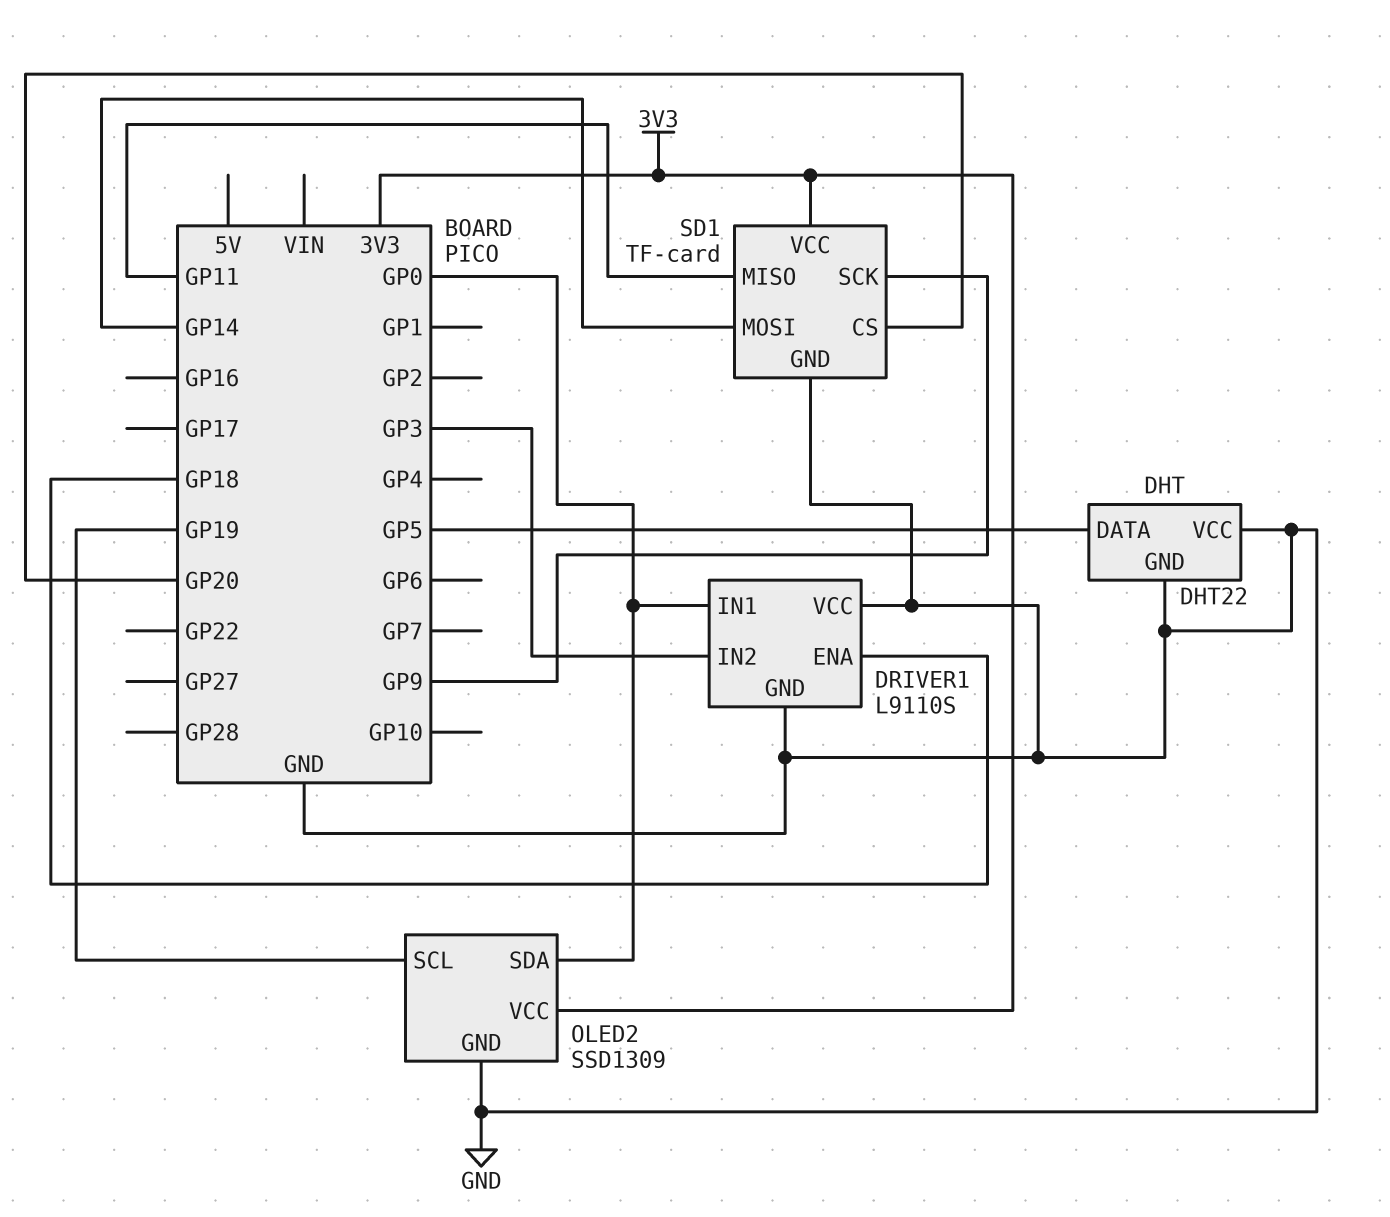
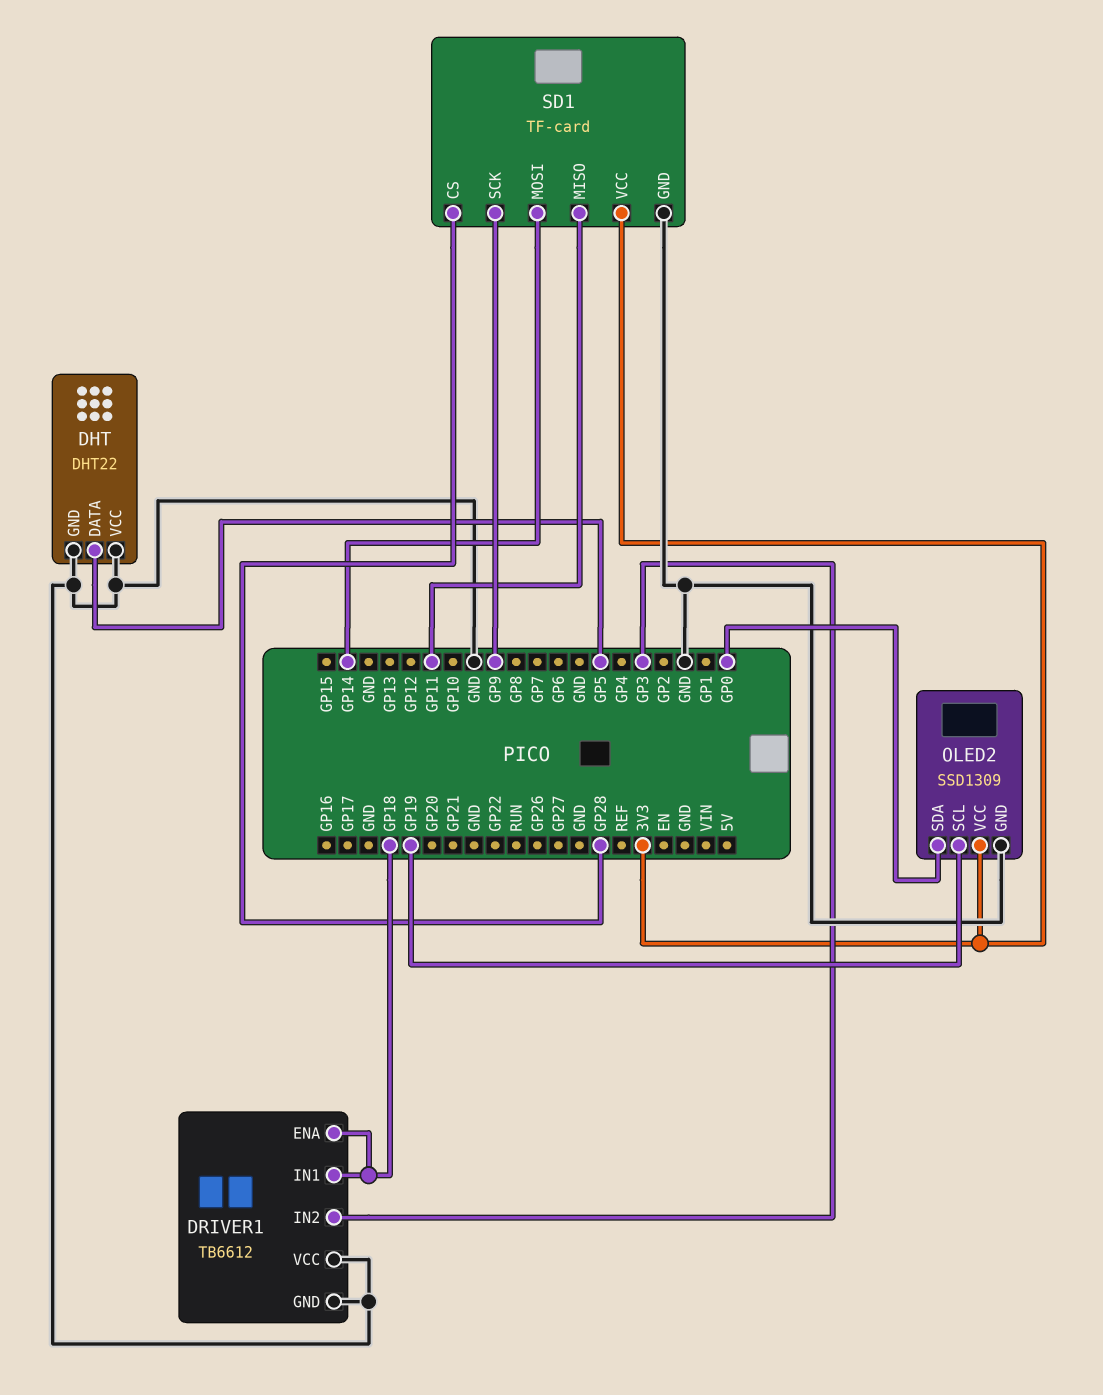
DRIVER1: L9110S -> TB6612
DRIVER1 pin IN1: GP0 -> GP18
SD1 pin CS: GP20 -> GP28

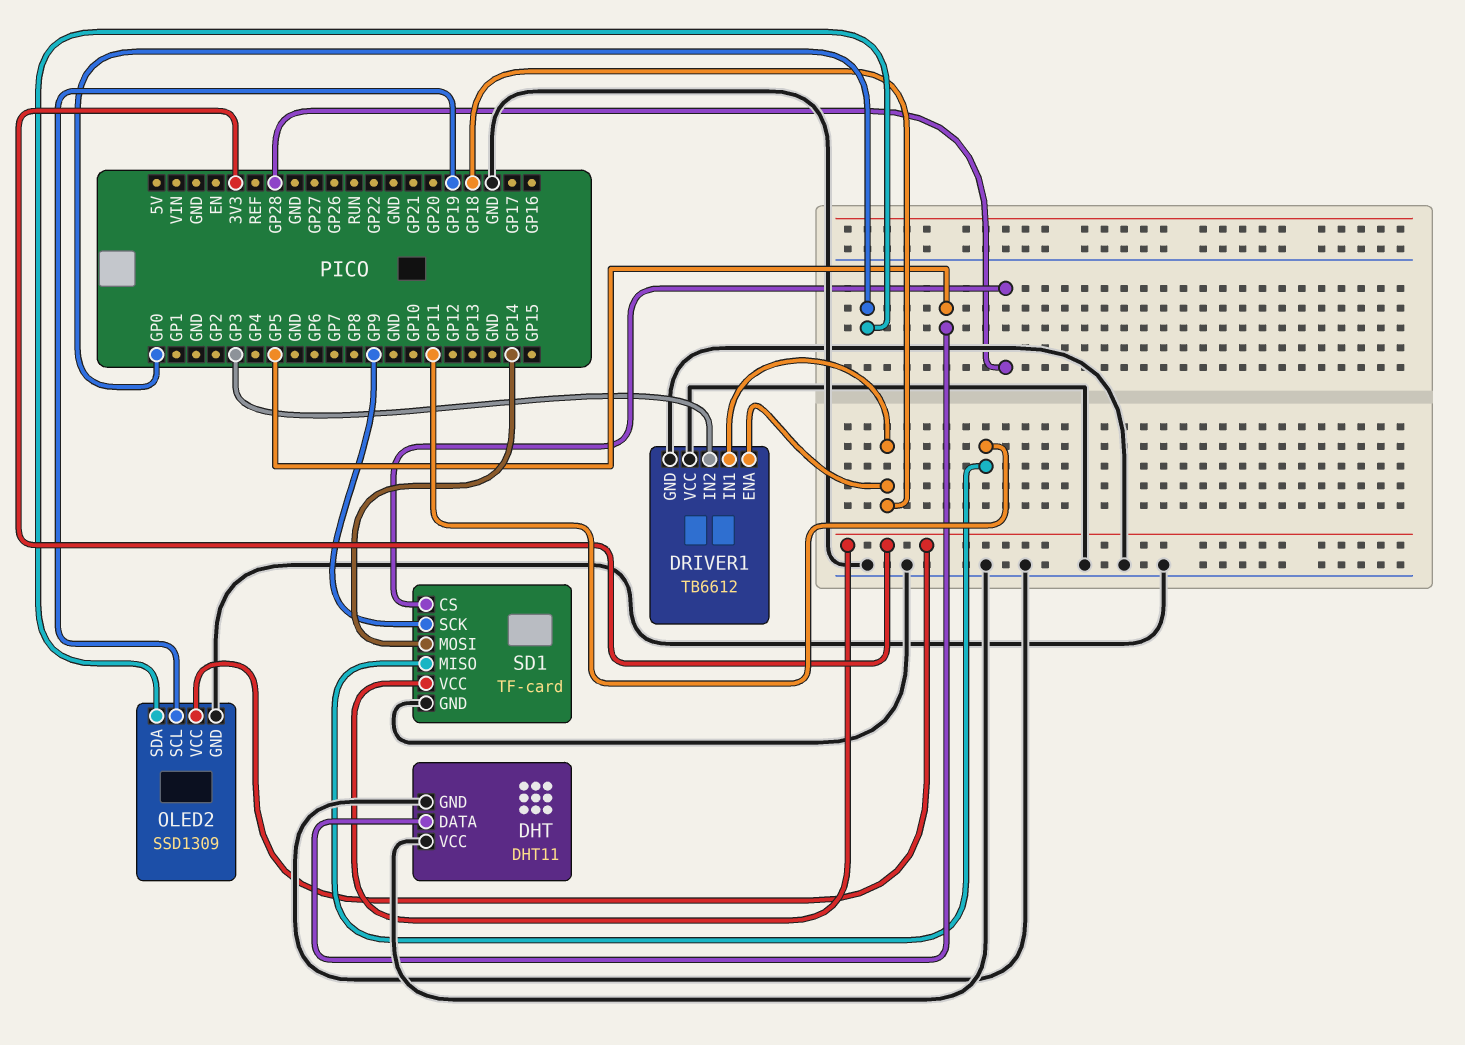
DHT: DHT22 -> DHT11

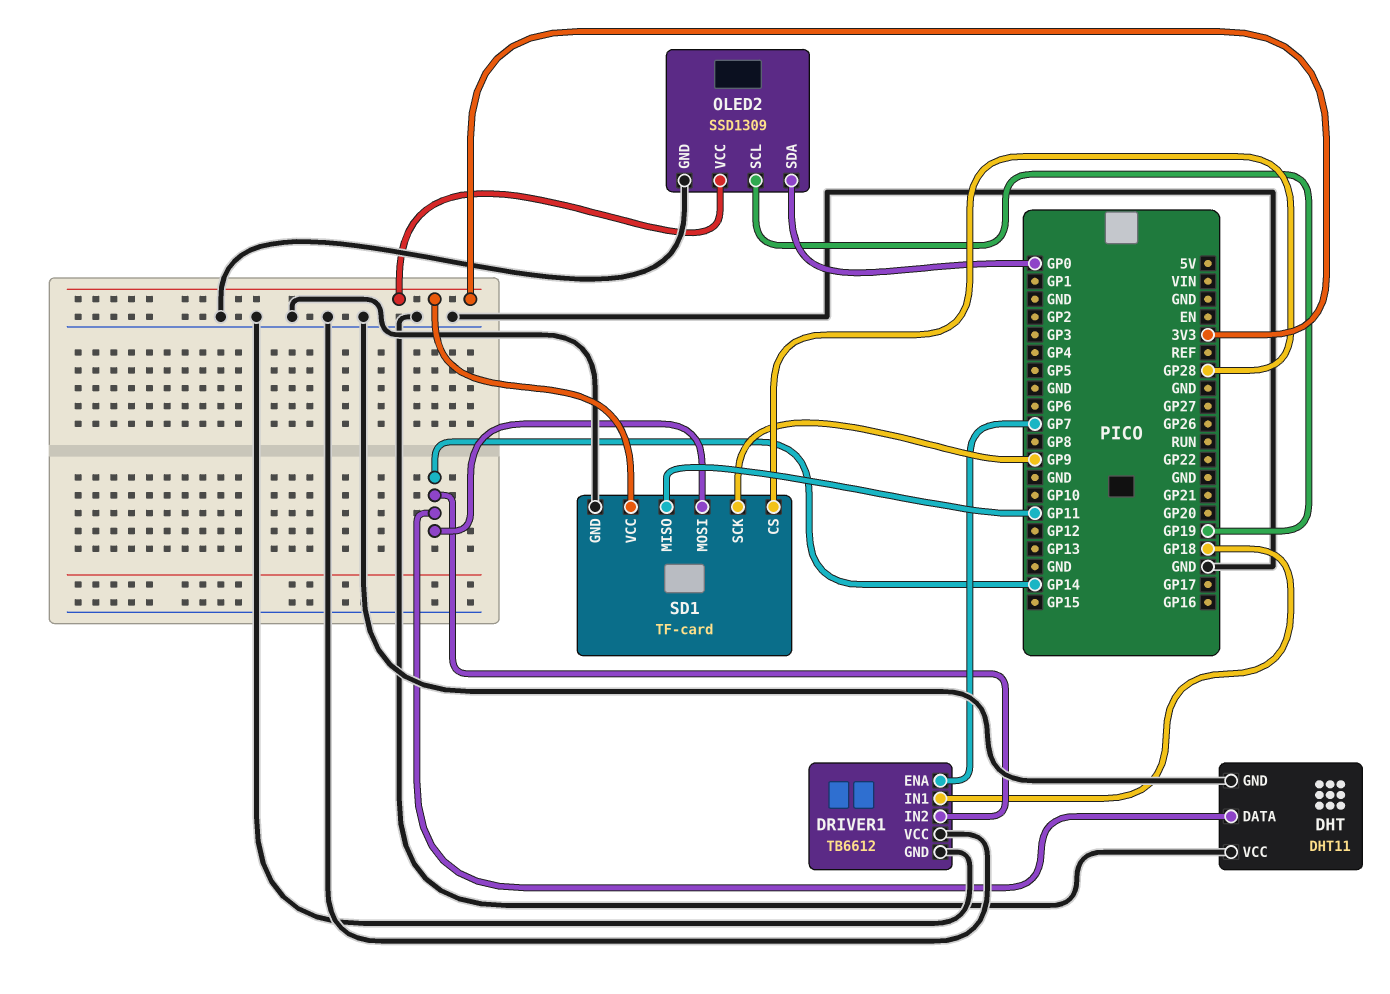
DHT pin DATA: GP5 -> GP14
DRIVER1 pin ENA: GP18 -> GP7
DRIVER1 pin IN2: GP3 -> GP14

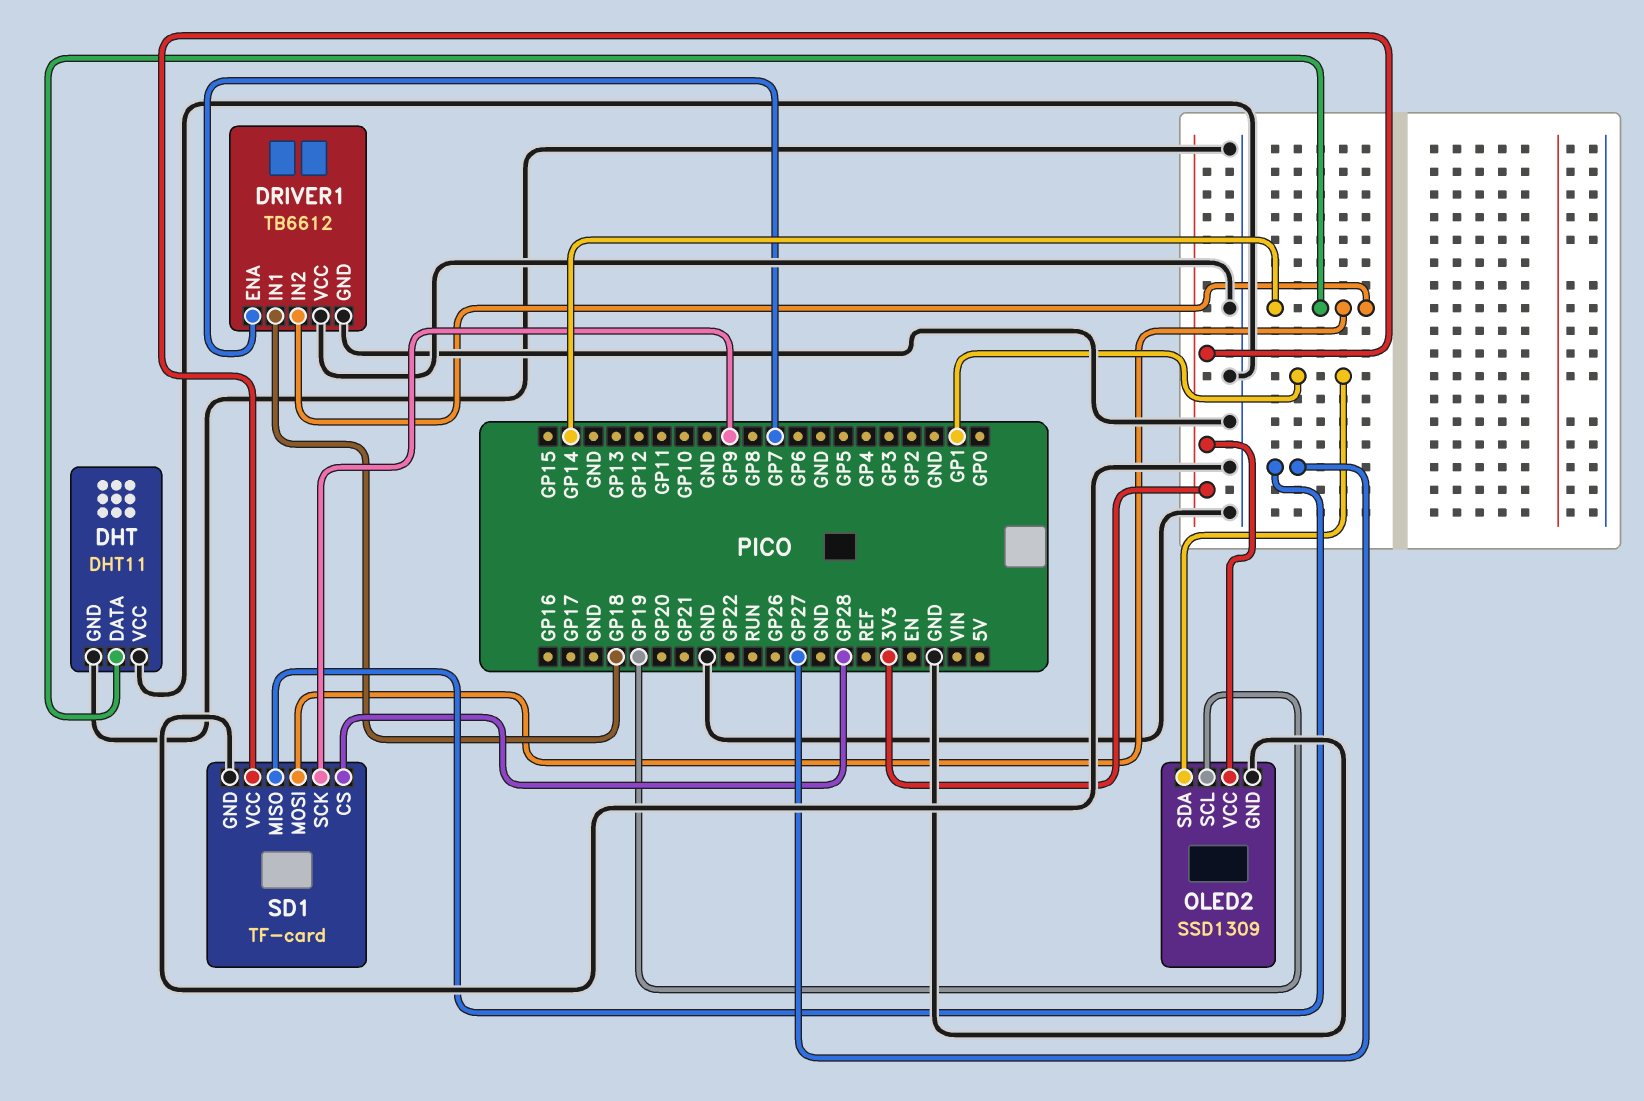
OLED2 pin SDA: GP0 -> GP1
SD1 pin MISO: GP11 -> GP27

